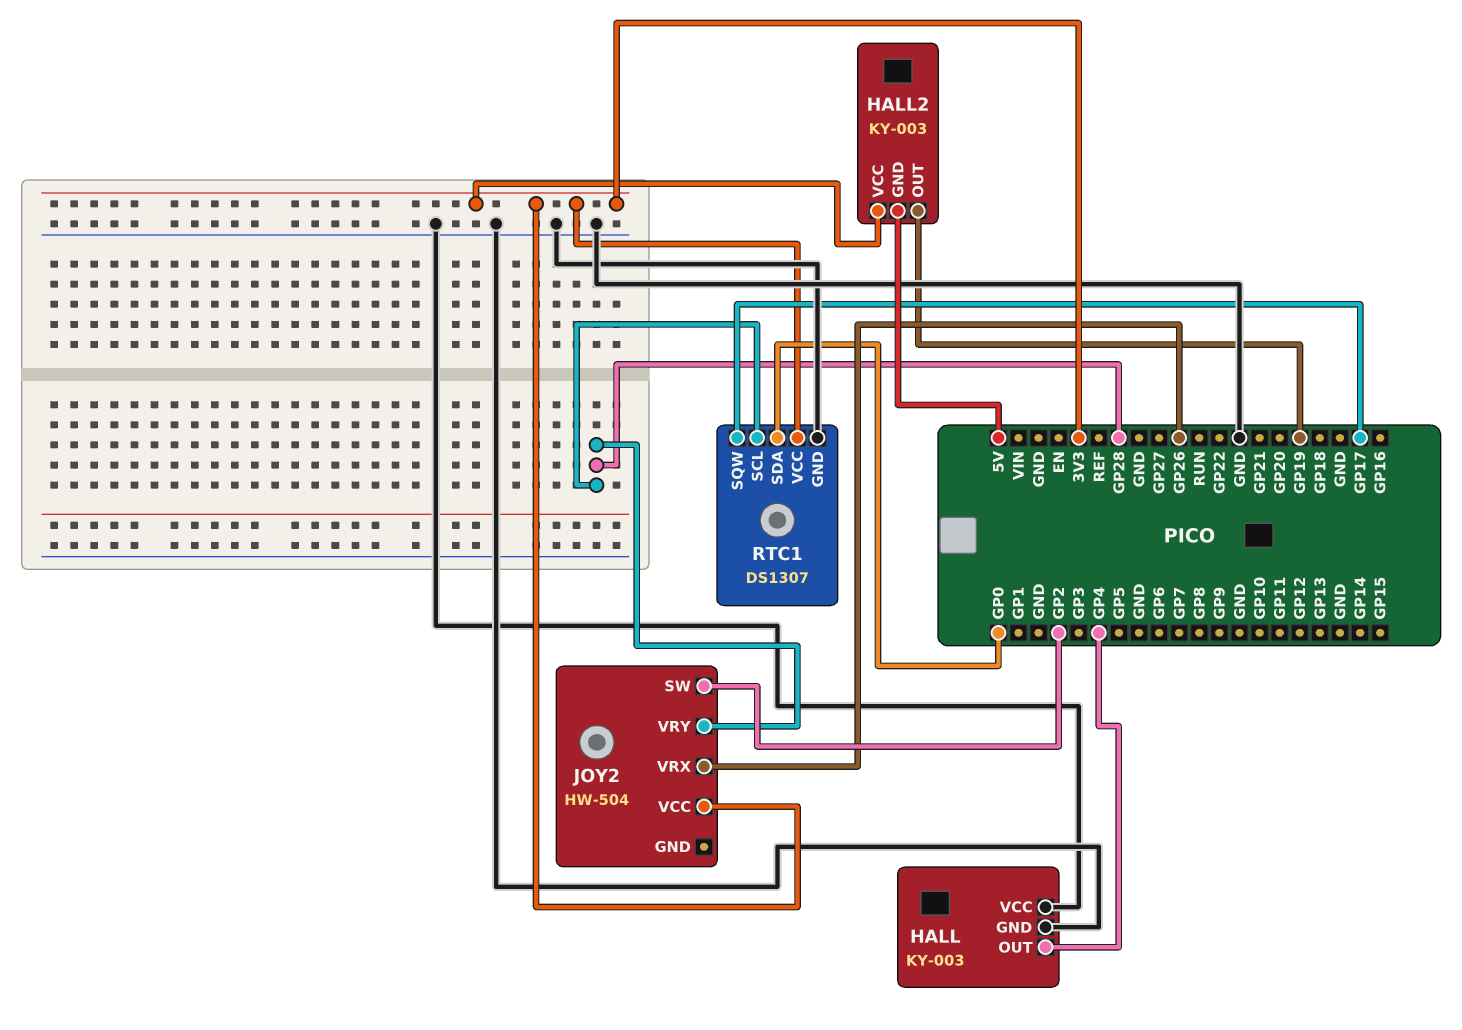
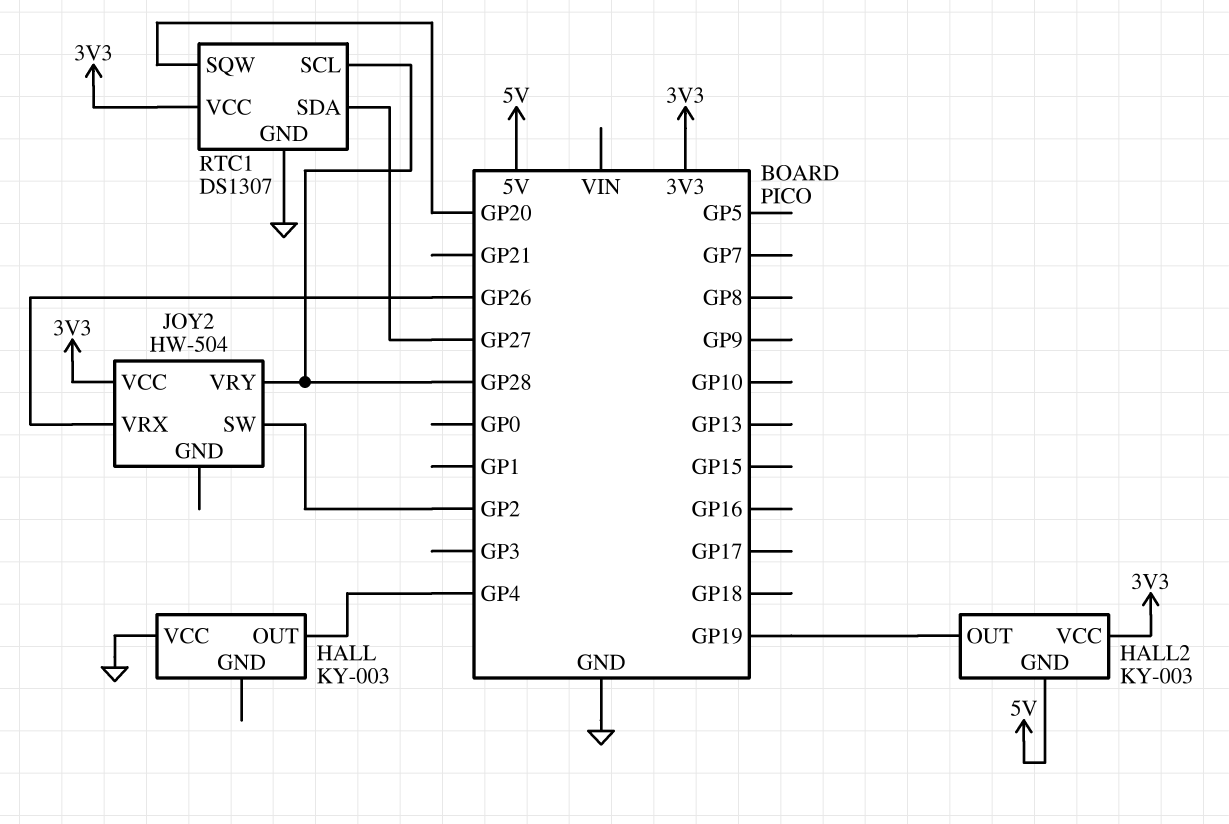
HALL pin GND: GND -> none
RTC1 pin SDA: GP0 -> GP27
RTC1 pin SQW: GP17 -> GP20

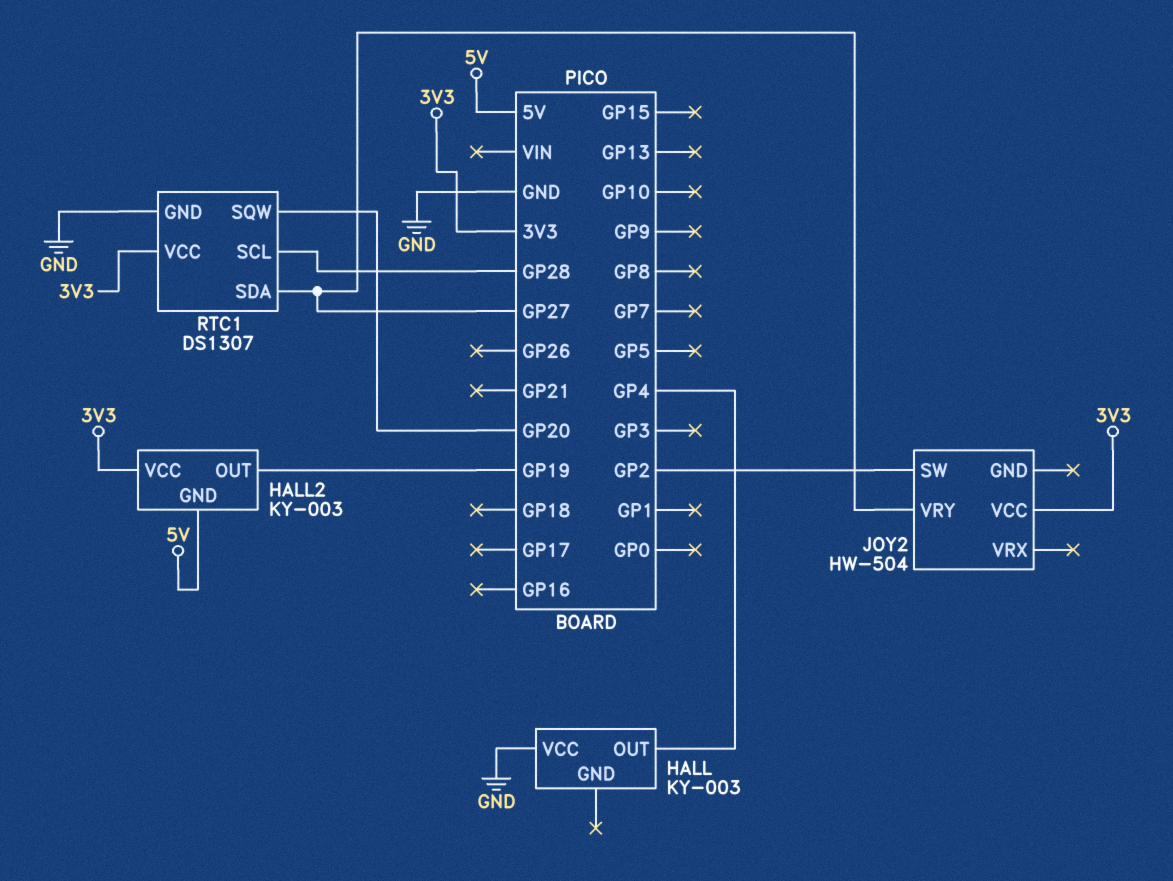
JOY2 pin VRX: GP26 -> none
JOY2 pin VRY: GP28 -> GP27

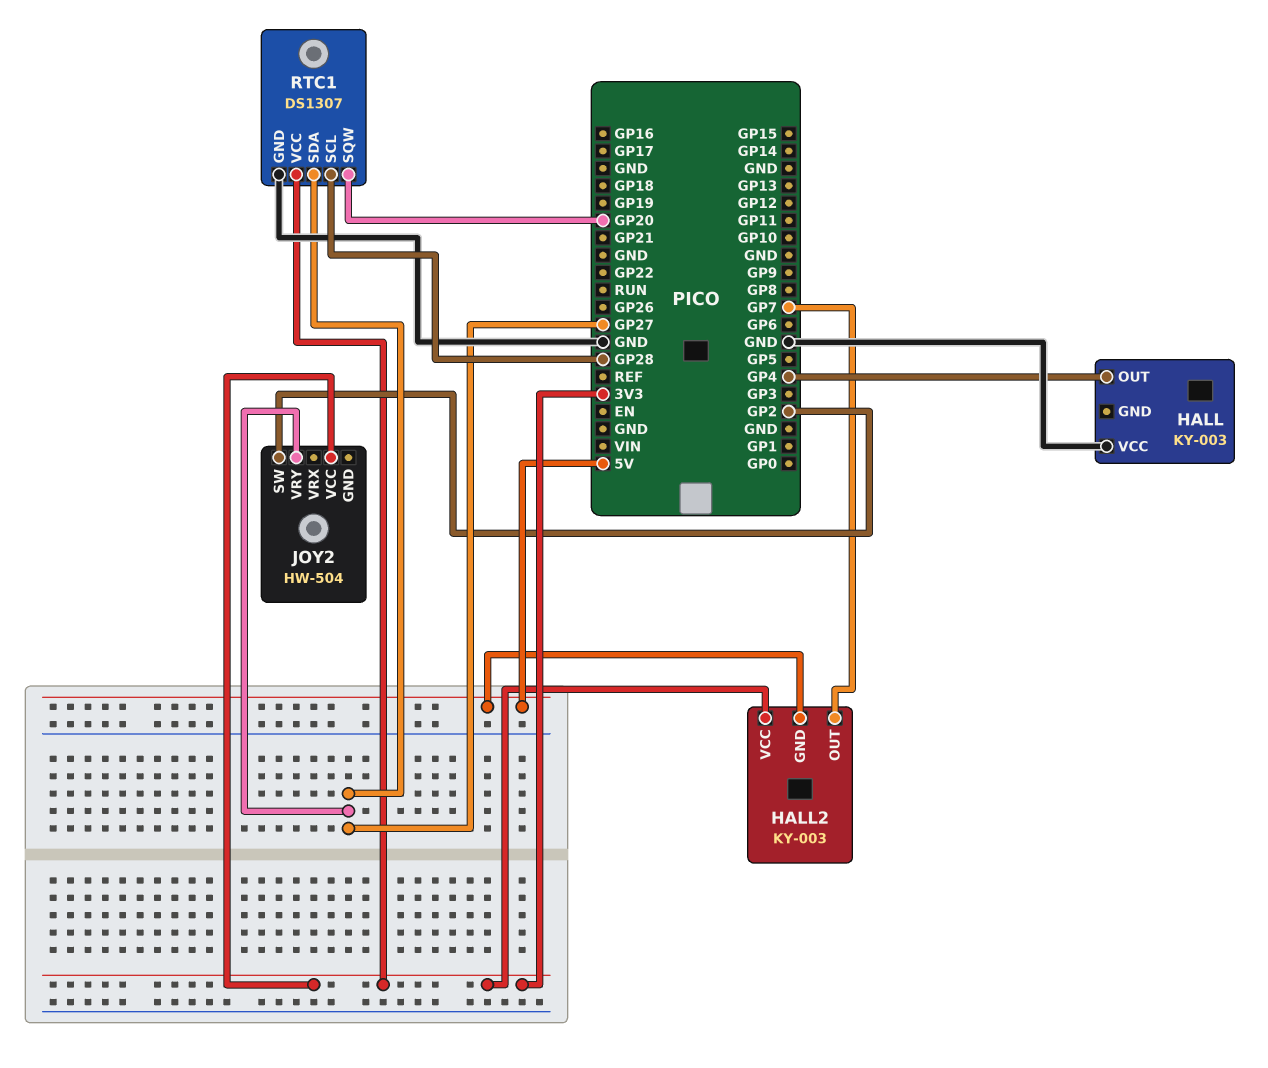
HALL2 pin OUT: GP19 -> GP7

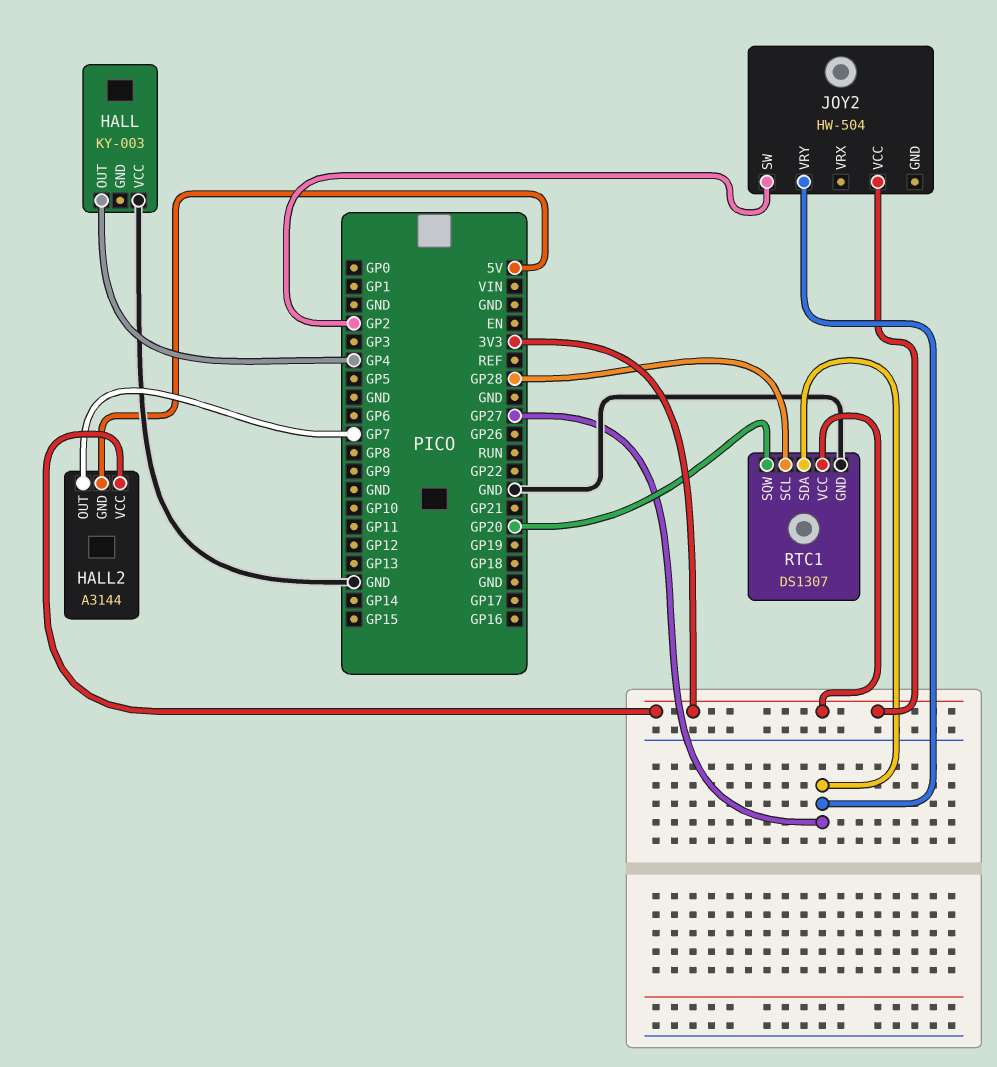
HALL2: KY-003 -> A3144

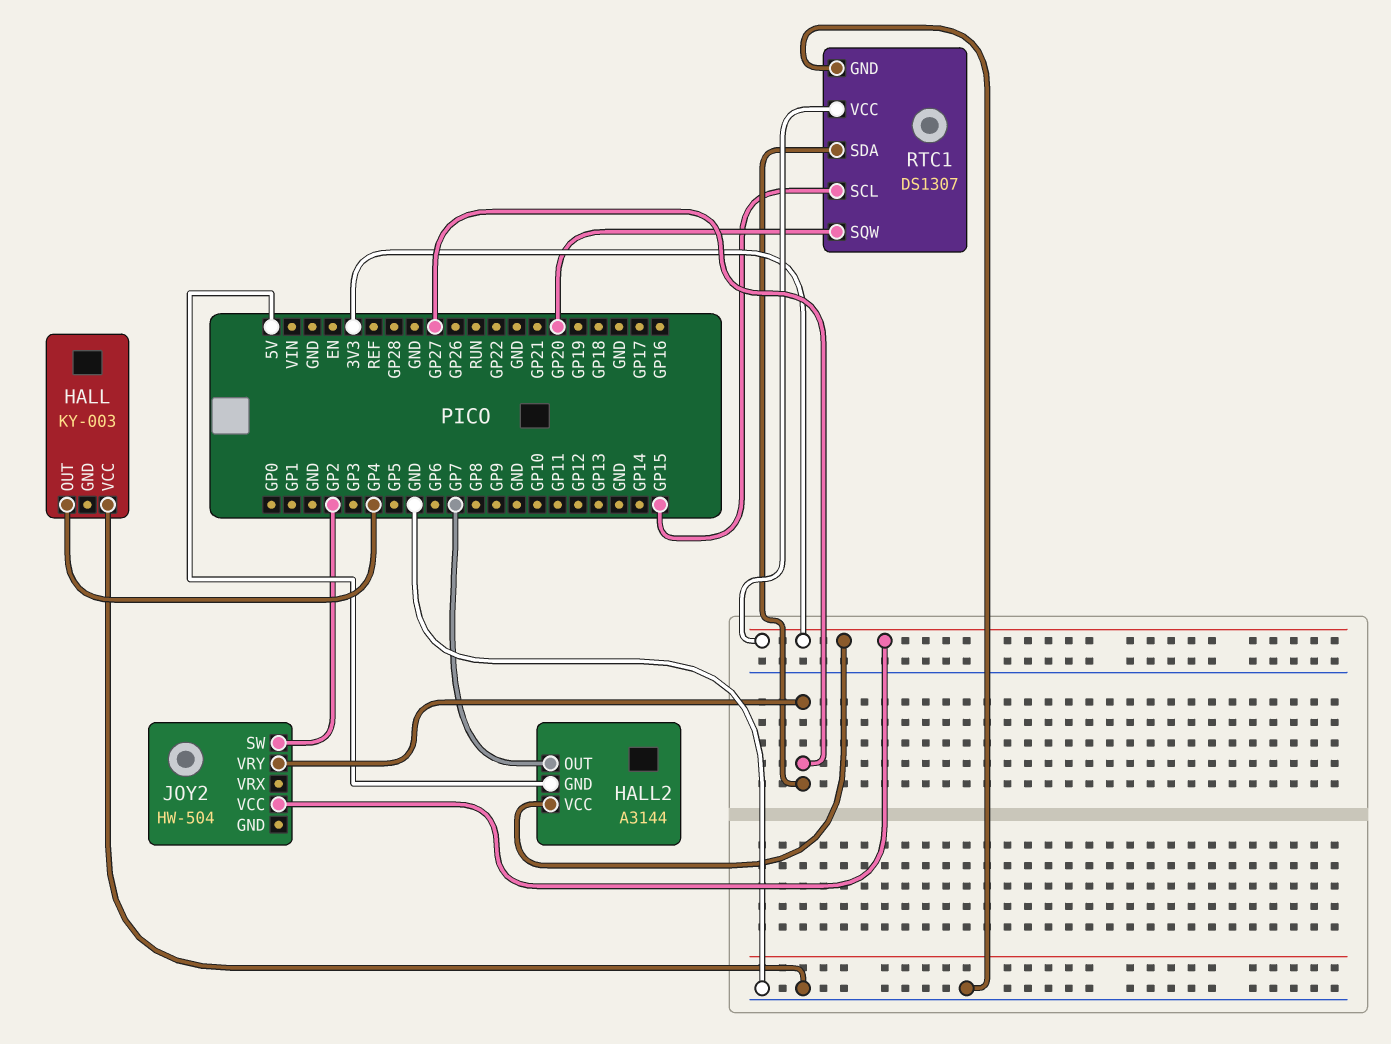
RTC1 pin SCL: GP28 -> GP15

